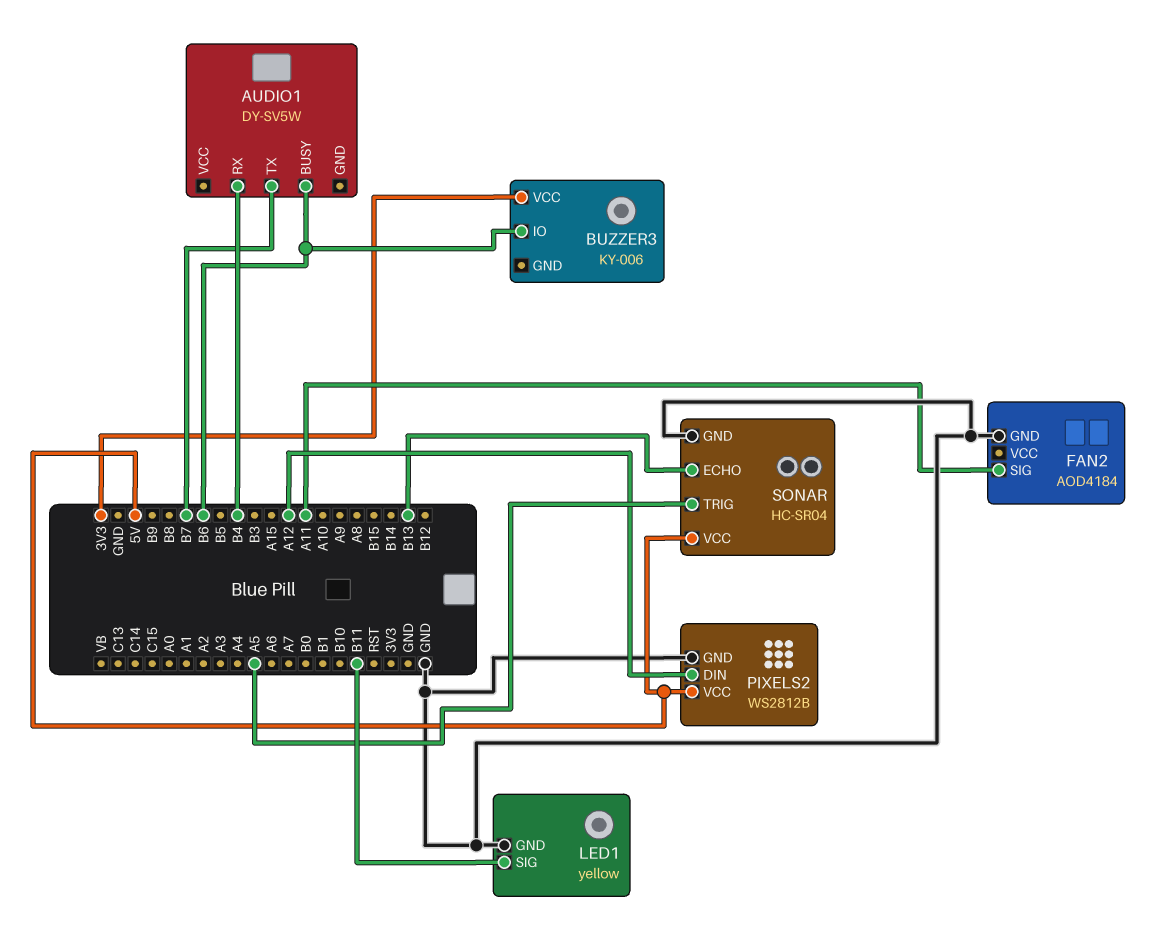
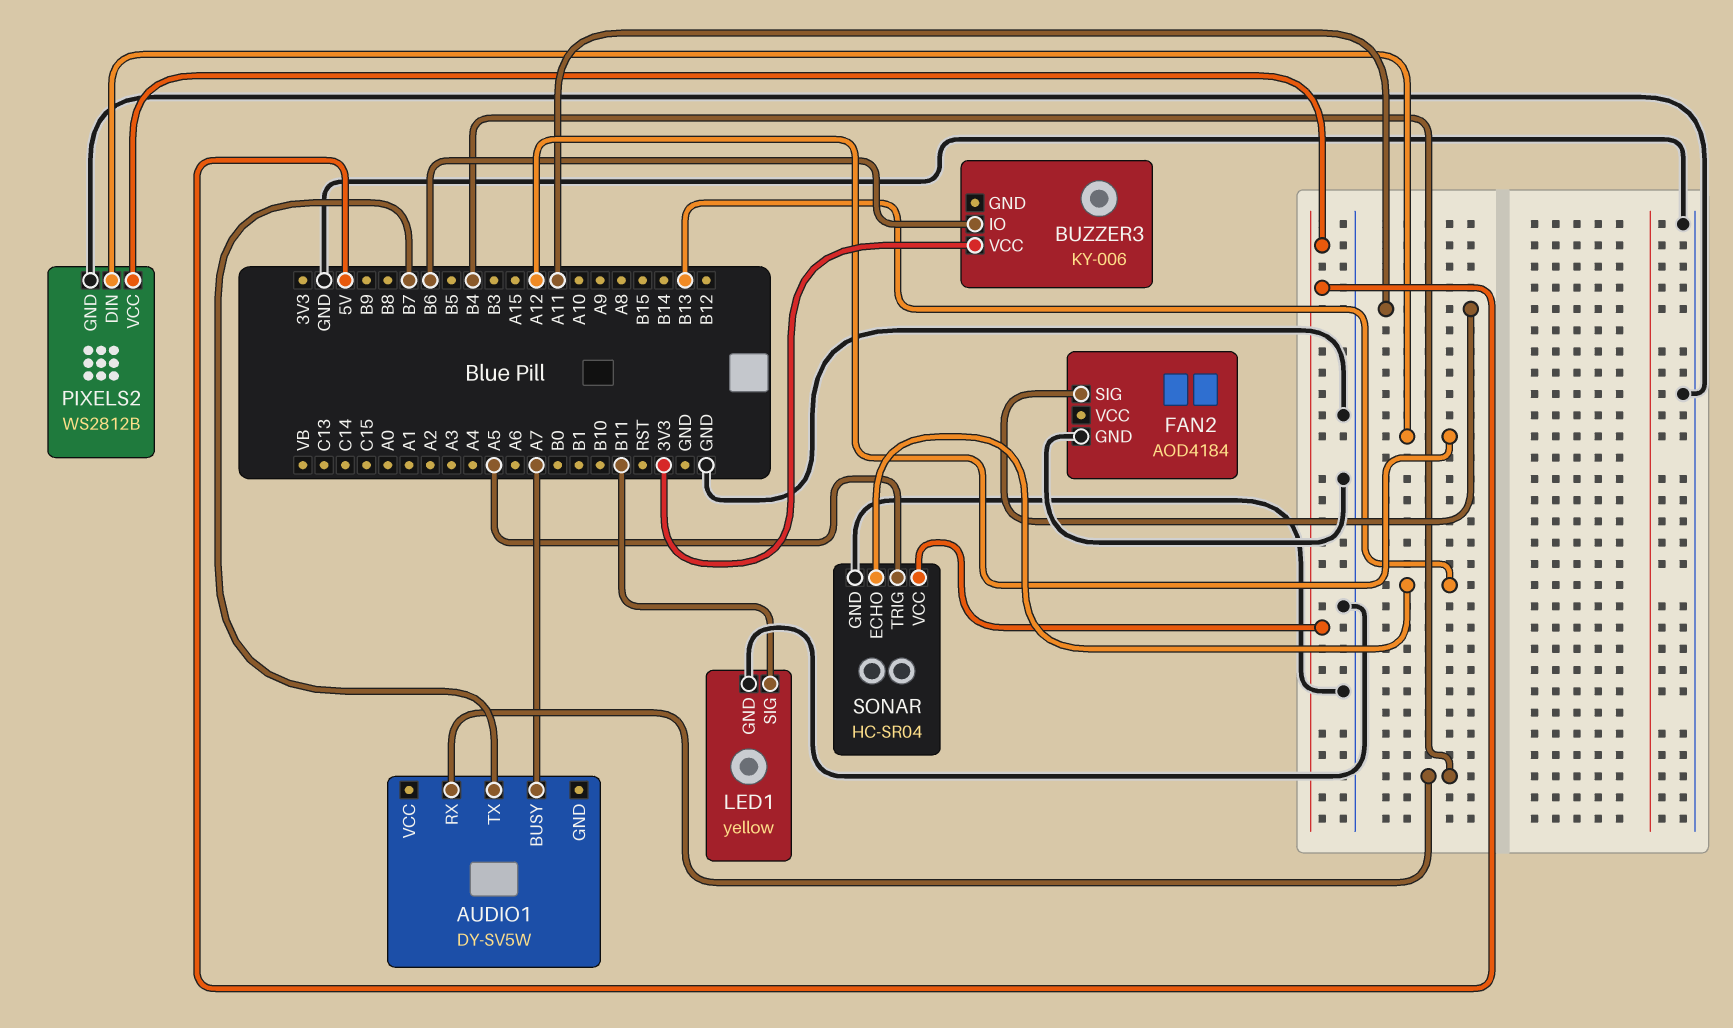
AUDIO1 pin BUSY: B6 -> A7

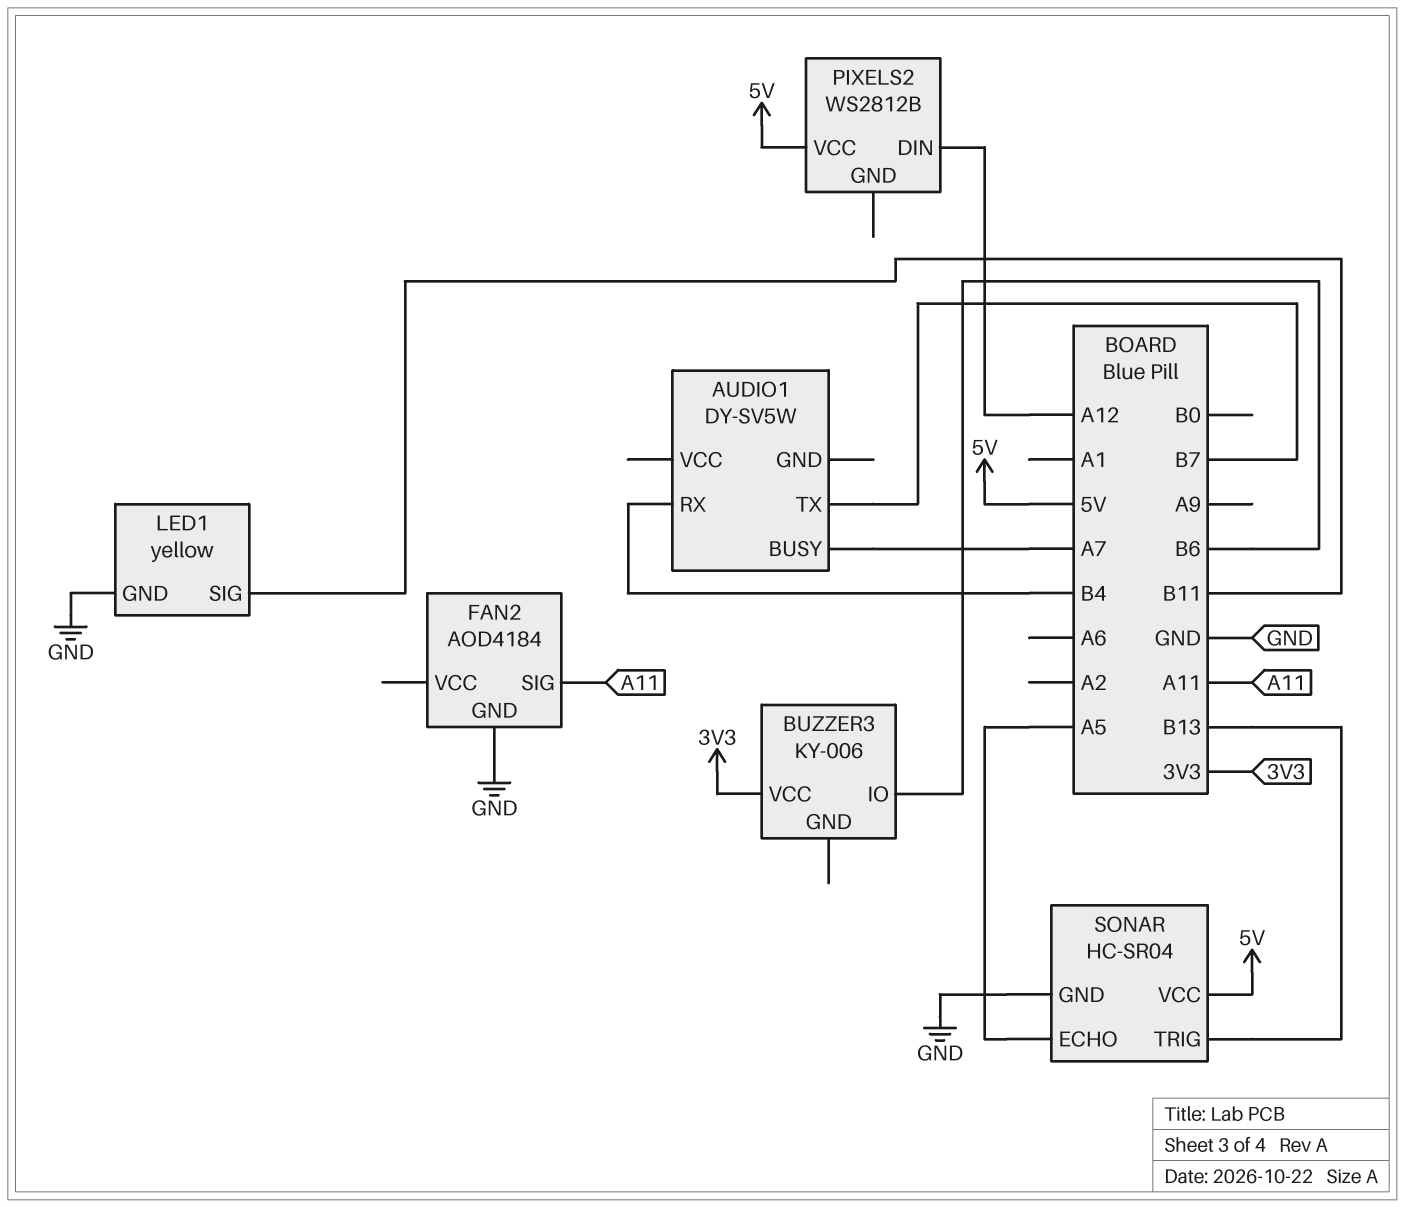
PIXELS2 pin GND: GND -> none
SONAR pin ECHO: B13 -> A5
SONAR pin TRIG: A5 -> B13

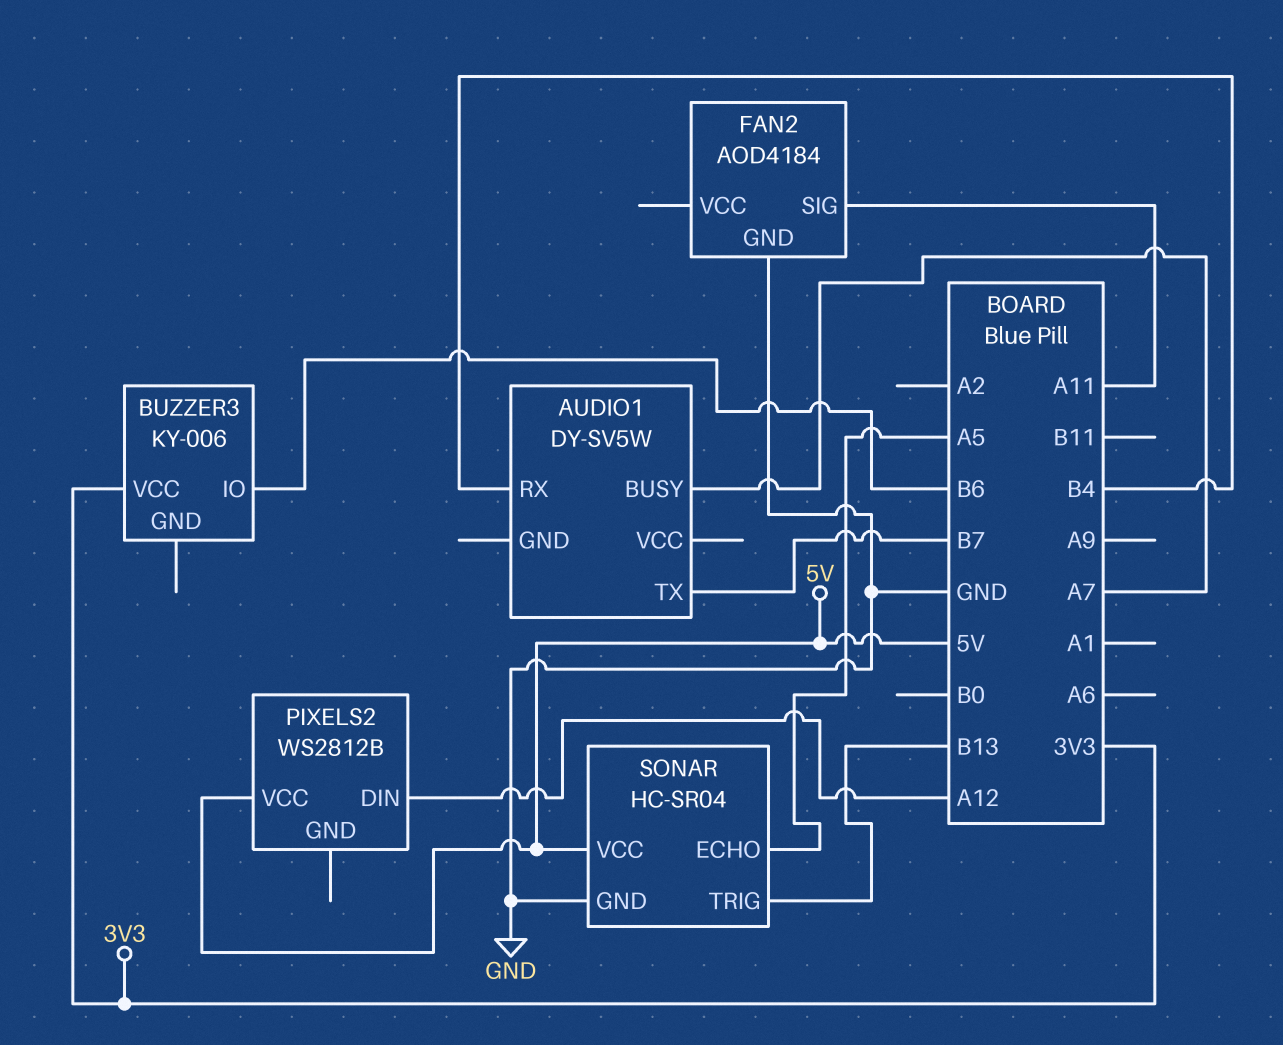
LED1: yellow -> none
LED1 pin GND: GND -> none
LED1 pin SIG: B11 -> none

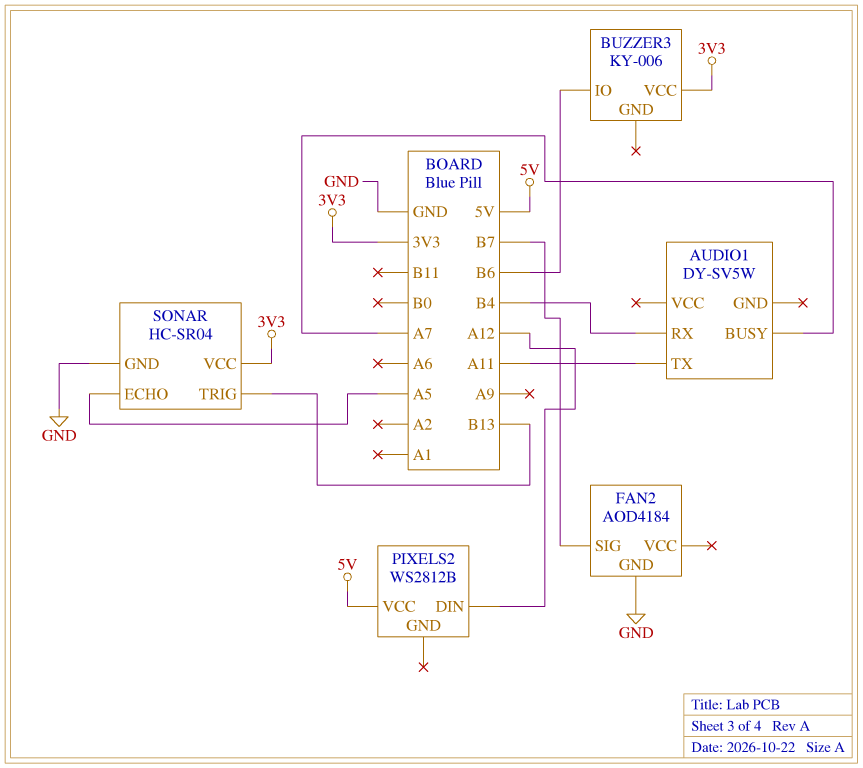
AUDIO1 pin TX: B7 -> A11
FAN2 pin SIG: A11 -> B7
SONAR pin VCC: 5V -> 3V3

